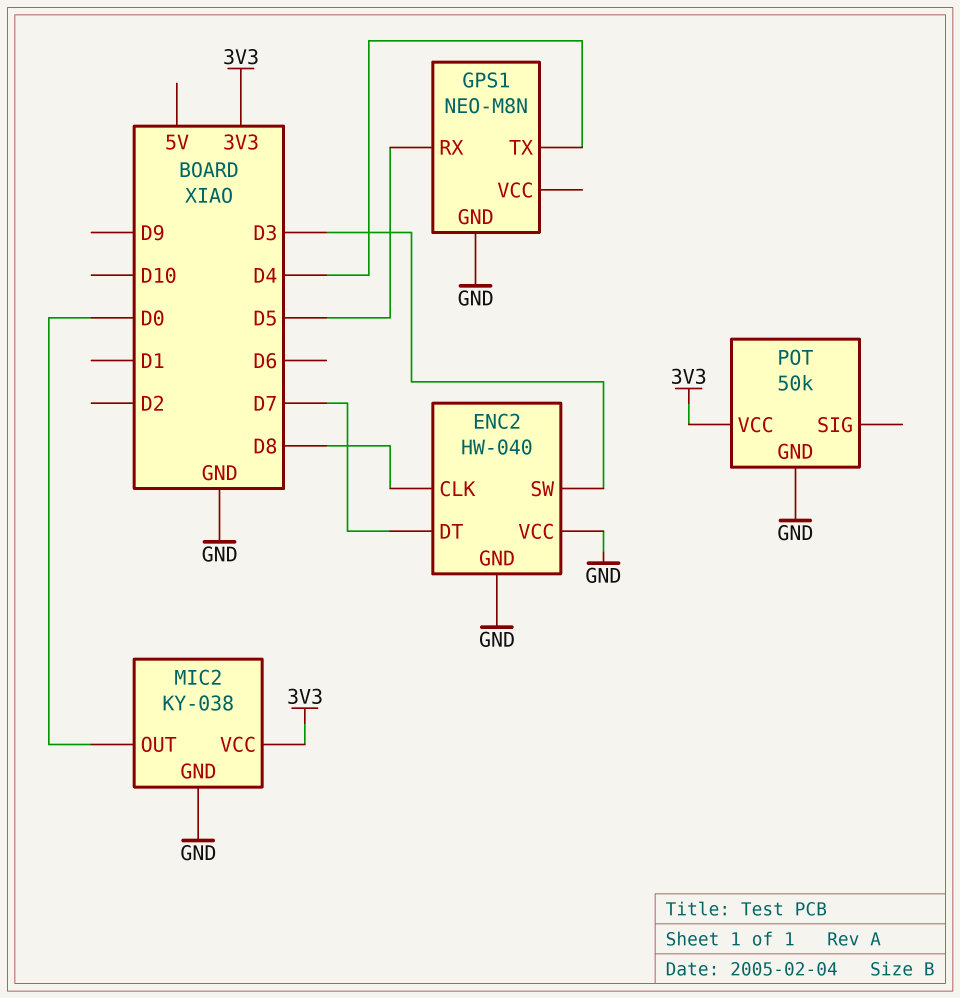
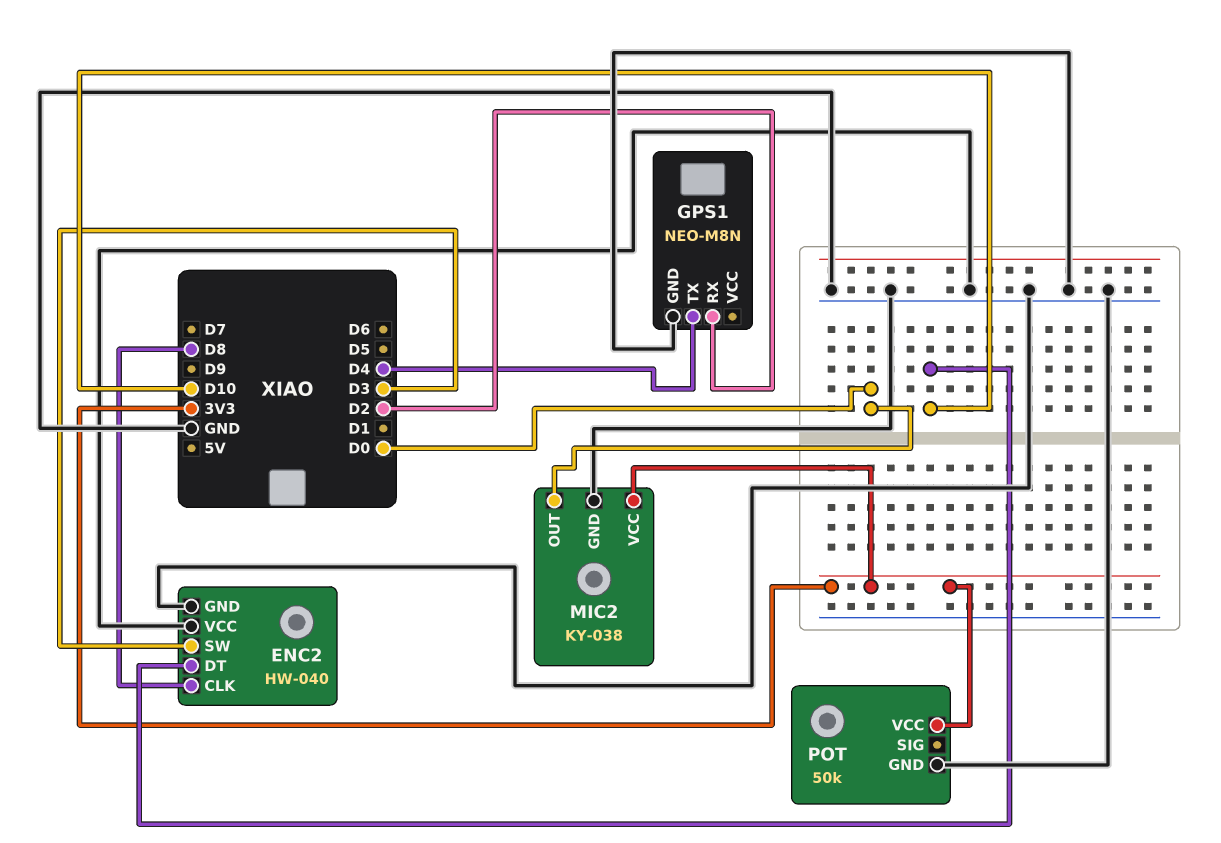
ENC2 pin DT: D7 -> D10
GPS1 pin RX: D5 -> D2

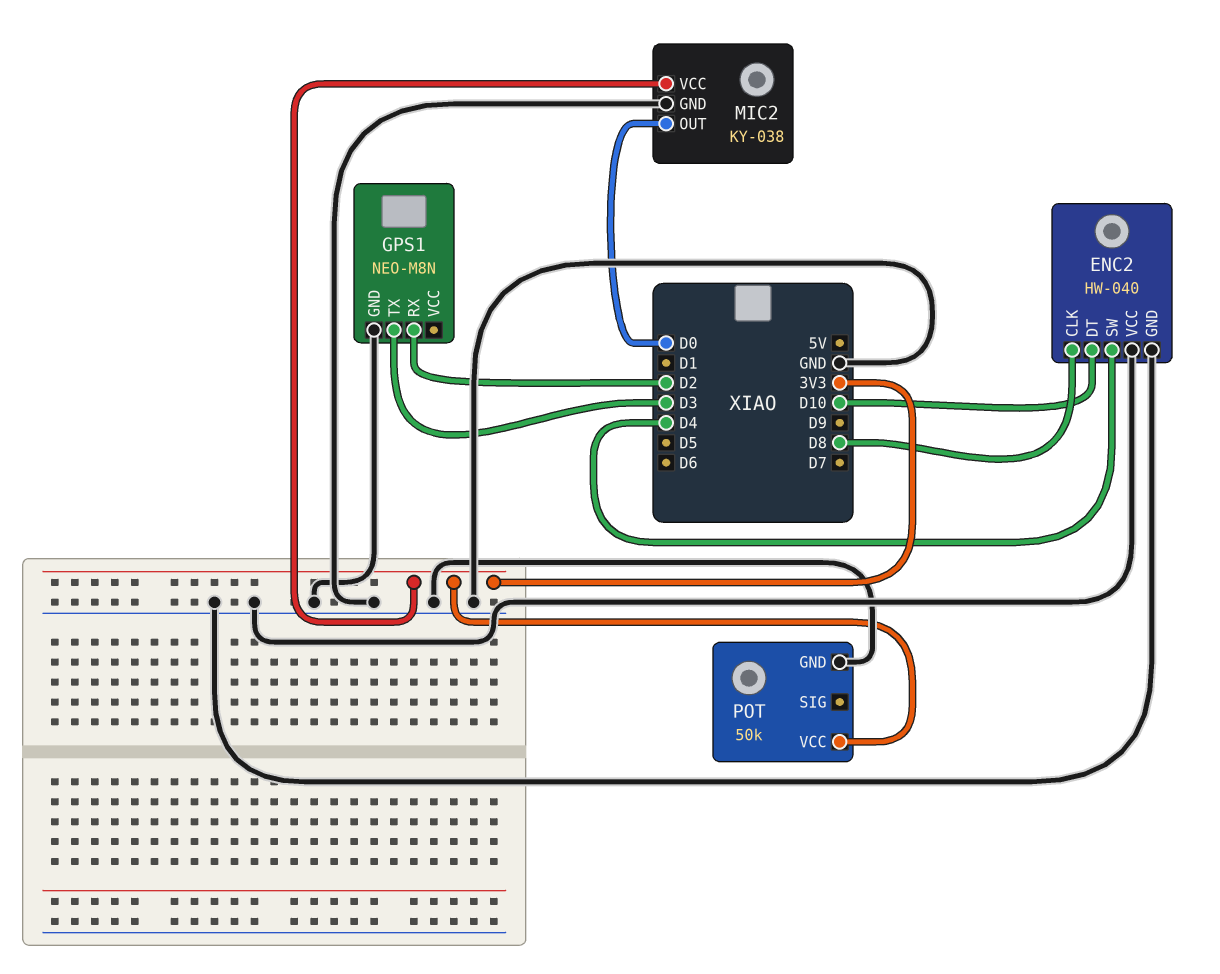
ENC2 pin SW: D3 -> D4
GPS1 pin TX: D4 -> D3

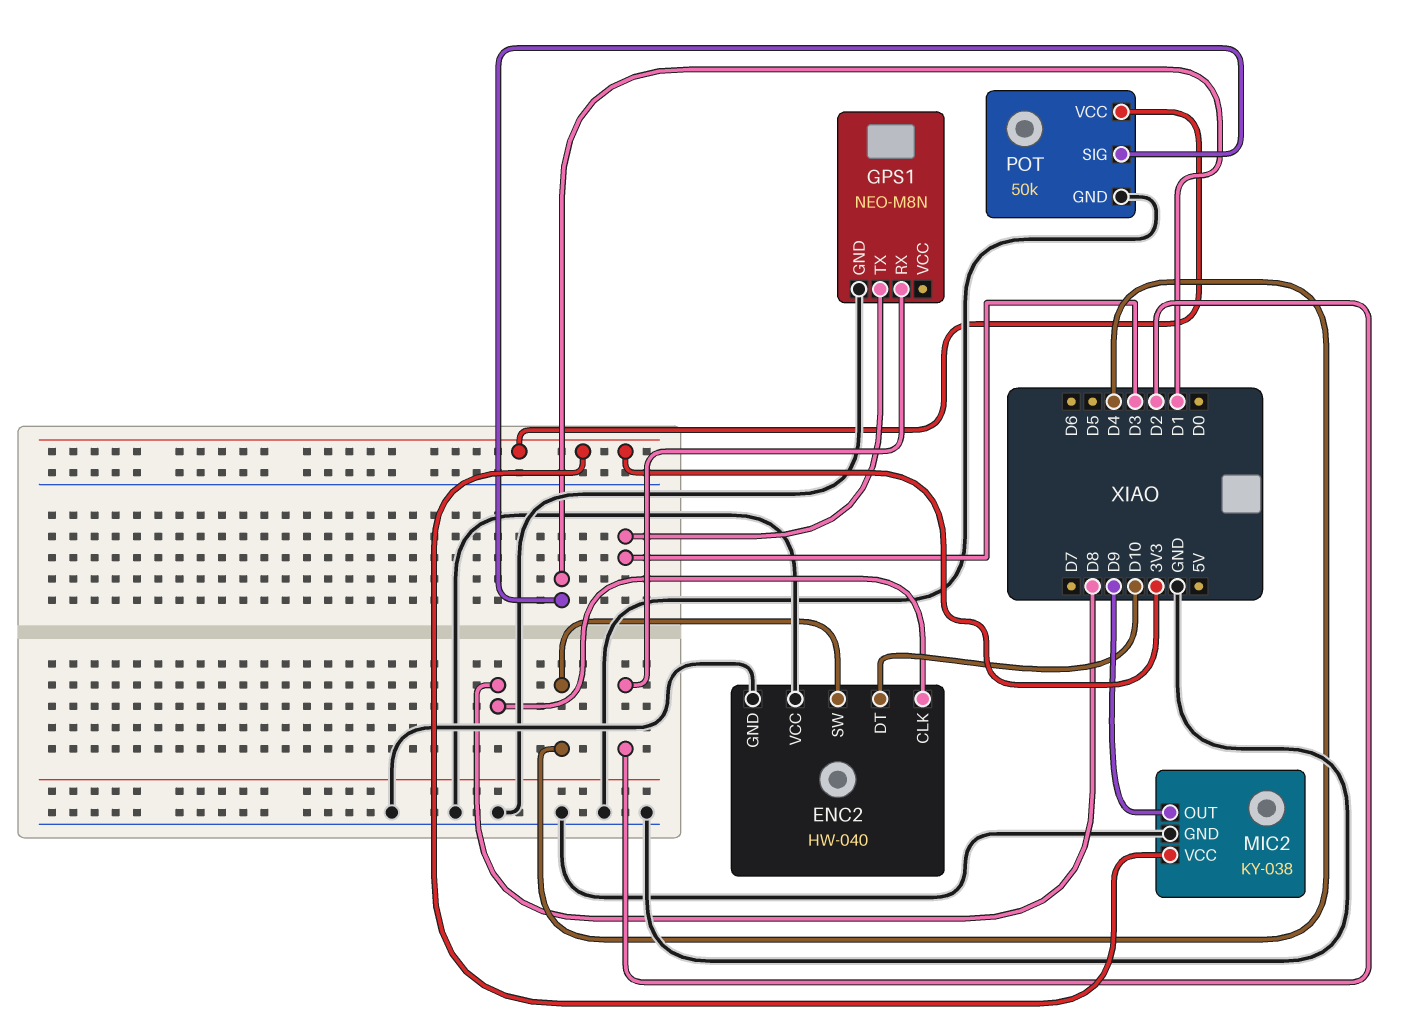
MIC2 pin OUT: D0 -> D9
POT pin SIG: none -> D1

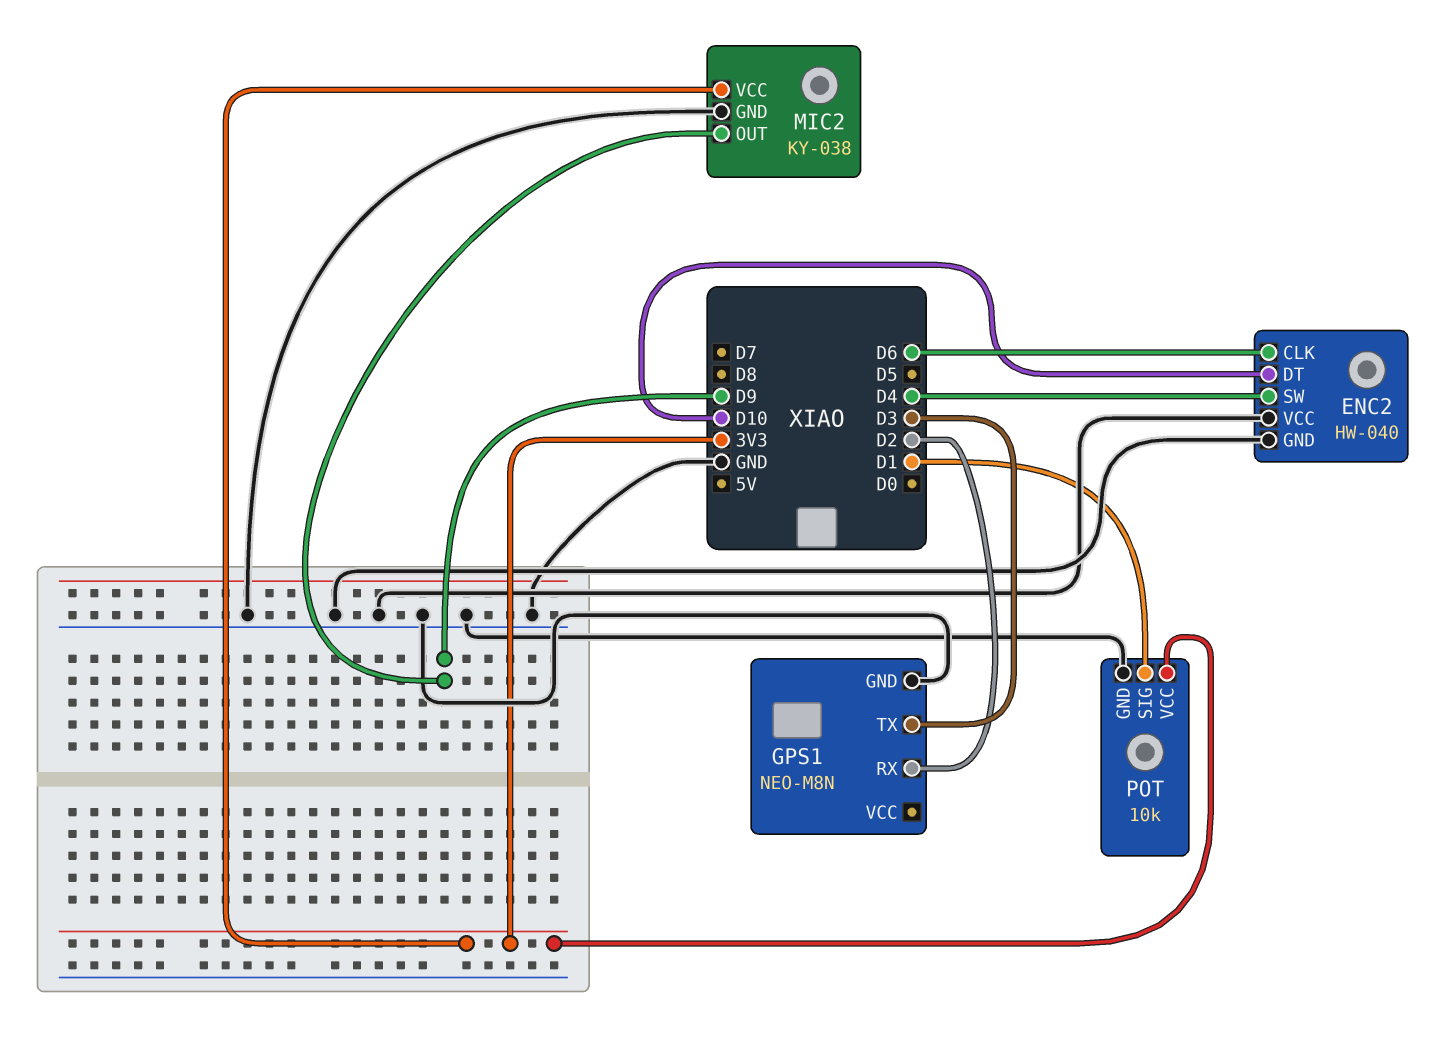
ENC2 pin CLK: D8 -> D6
POT: 50k -> 10k

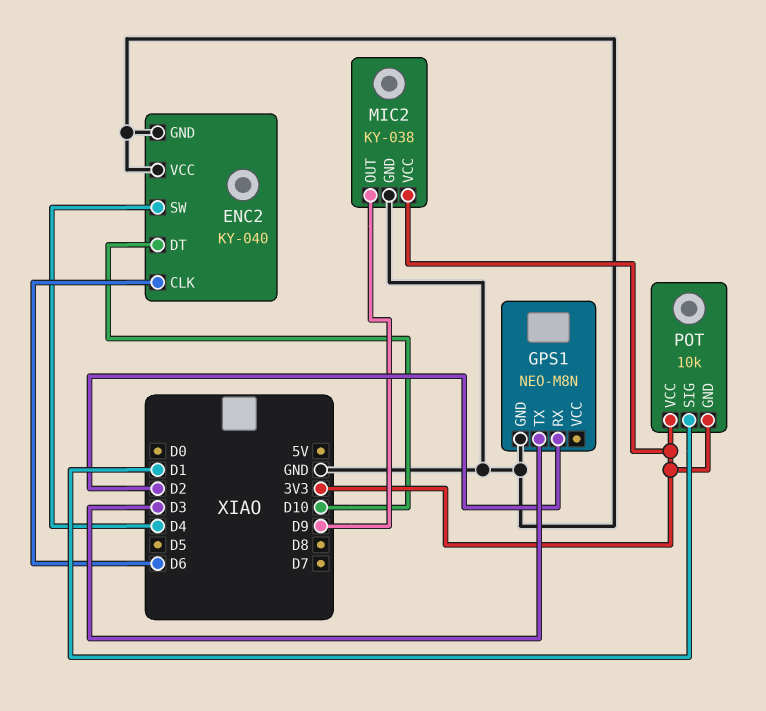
ENC2: HW-040 -> KY-040
POT pin GND: GND -> 3V3

